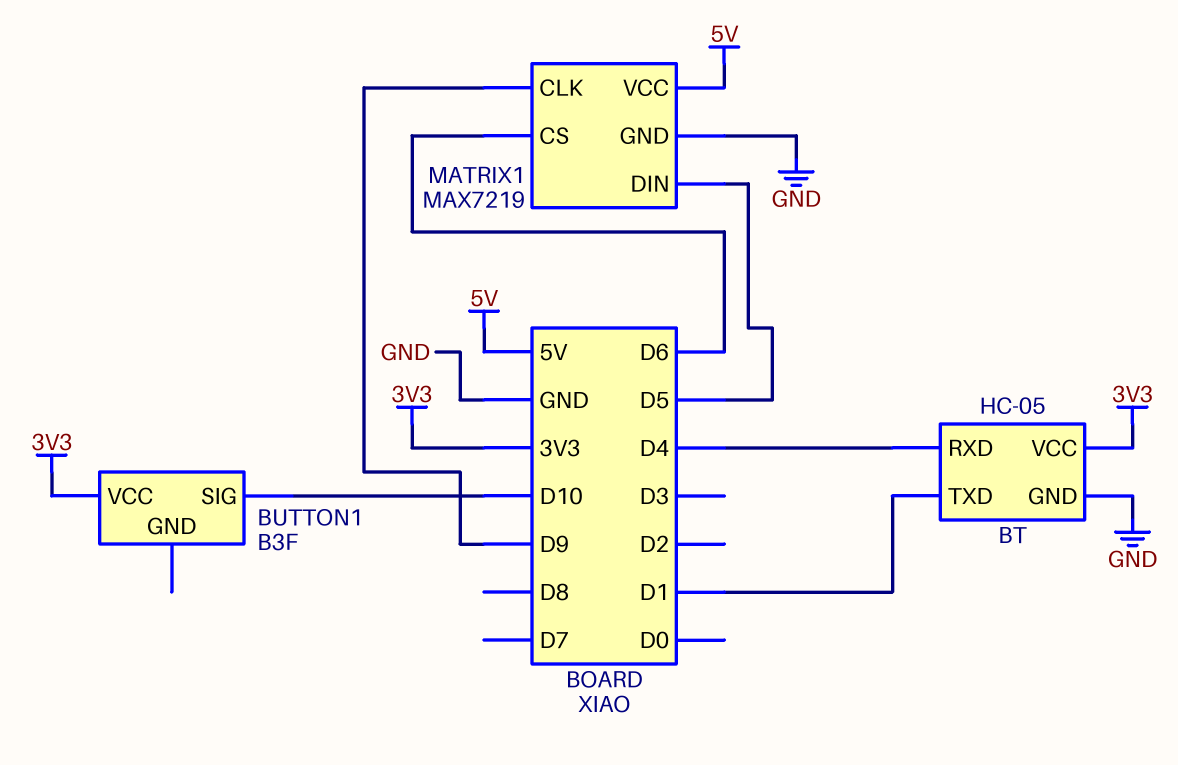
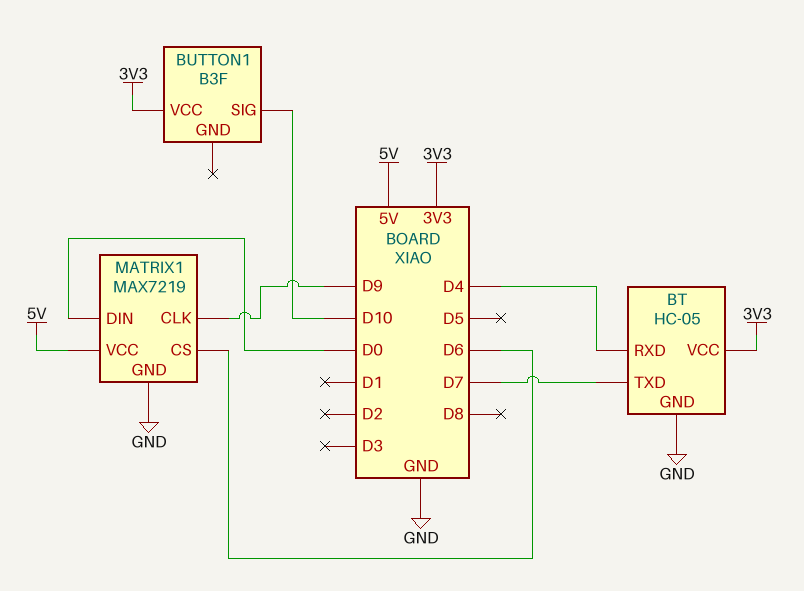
BT pin TXD: D1 -> D7
MATRIX1 pin DIN: D5 -> D0

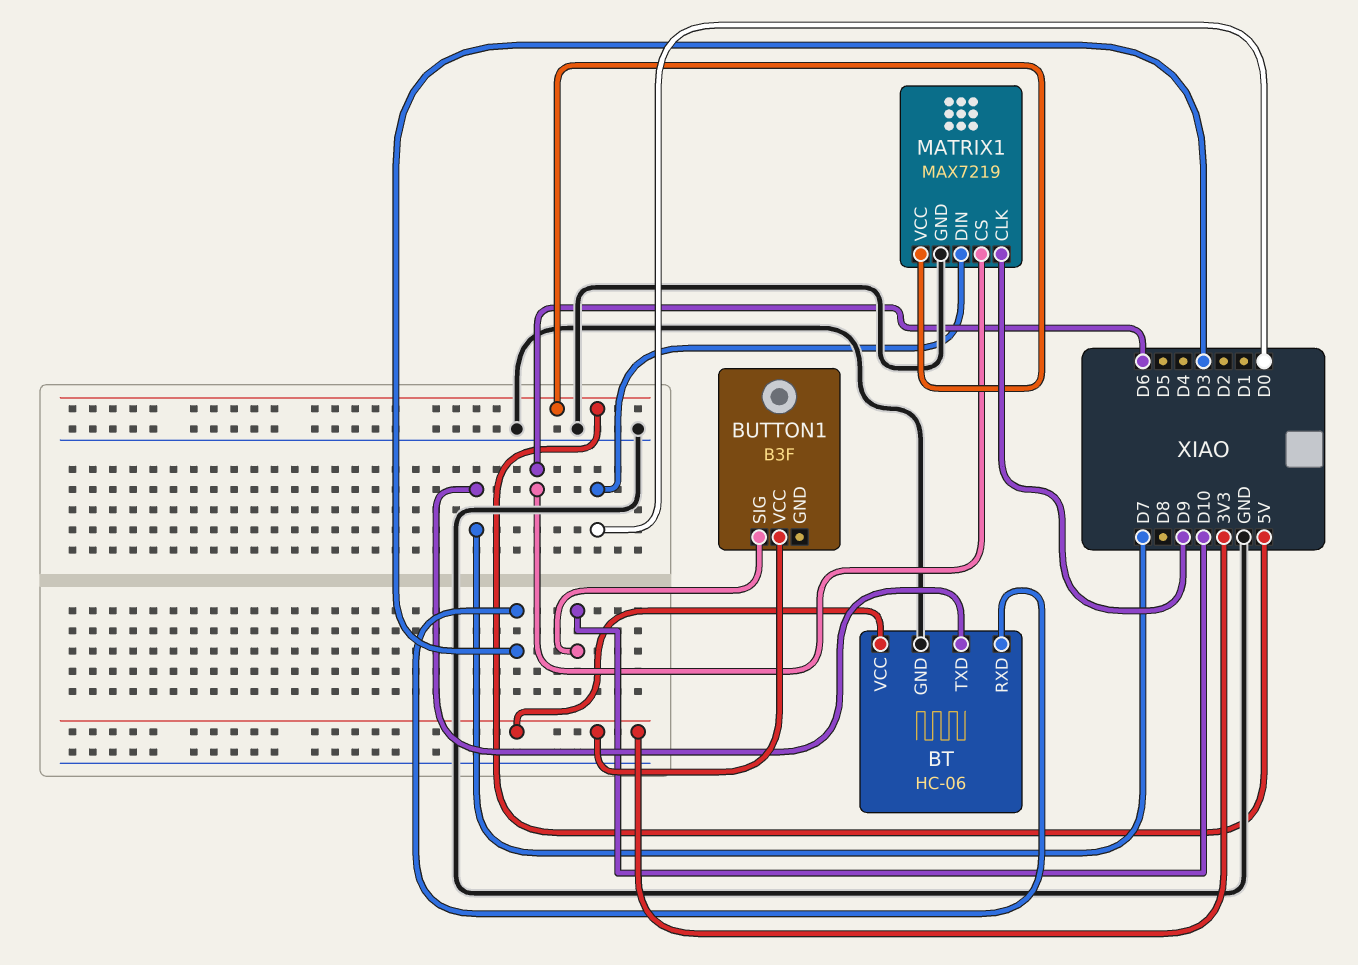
BT: HC-05 -> HC-06
BT pin RXD: D4 -> D3

